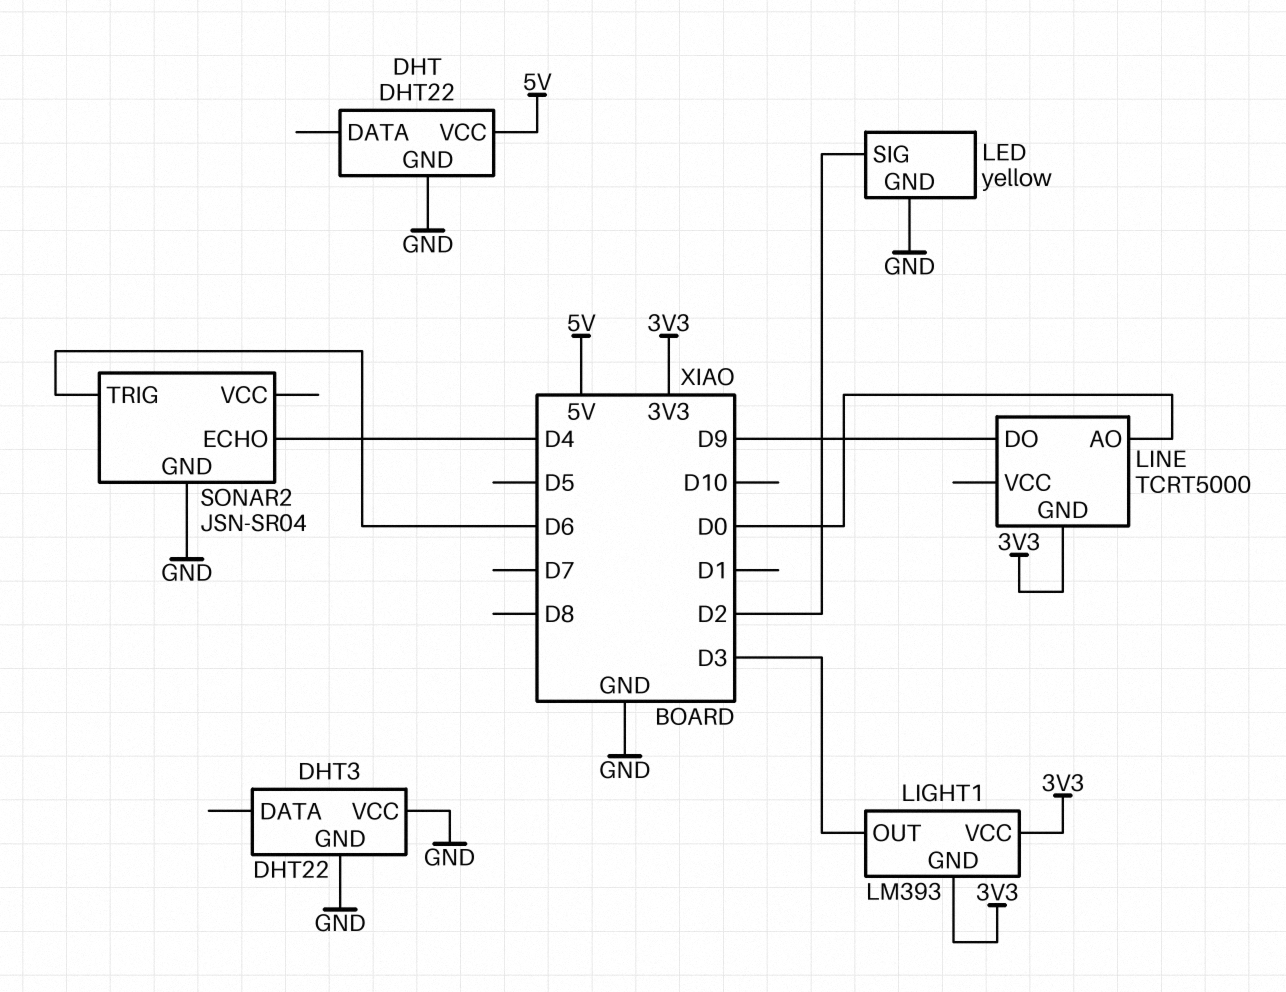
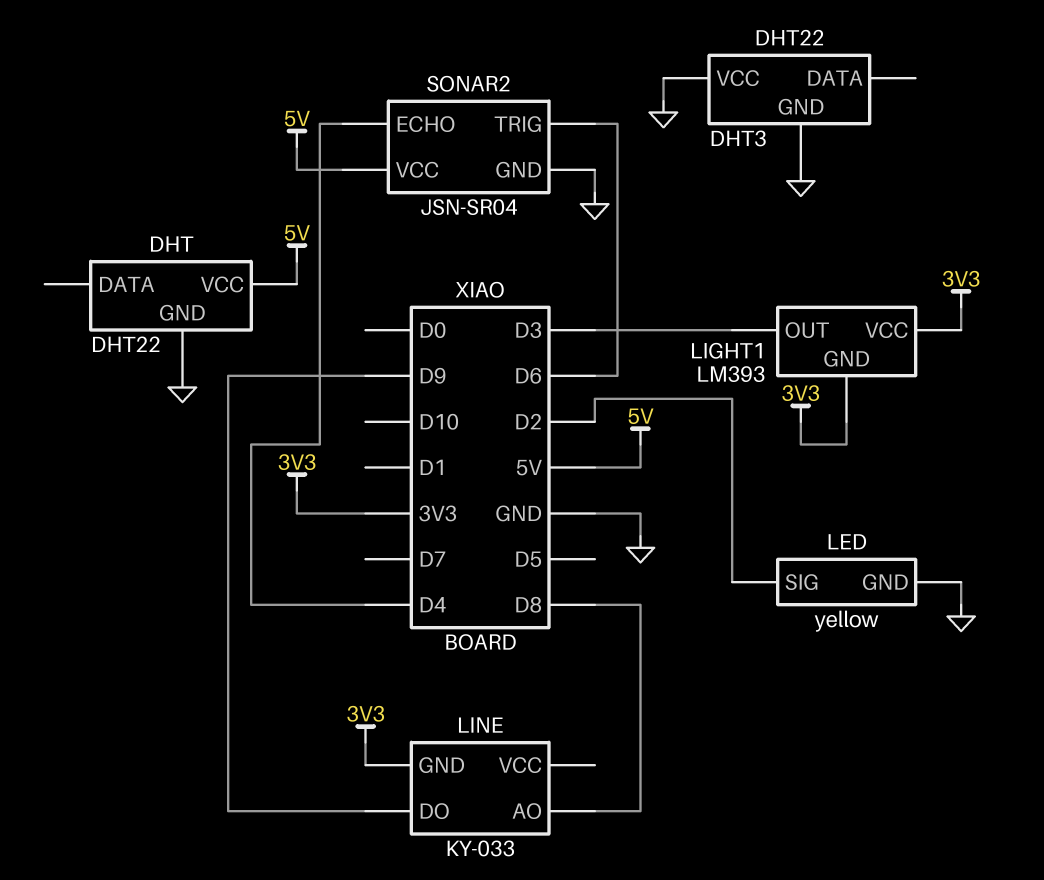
LINE: TCRT5000 -> KY-033
LINE pin AO: D0 -> D8
SONAR2 pin VCC: none -> 5V

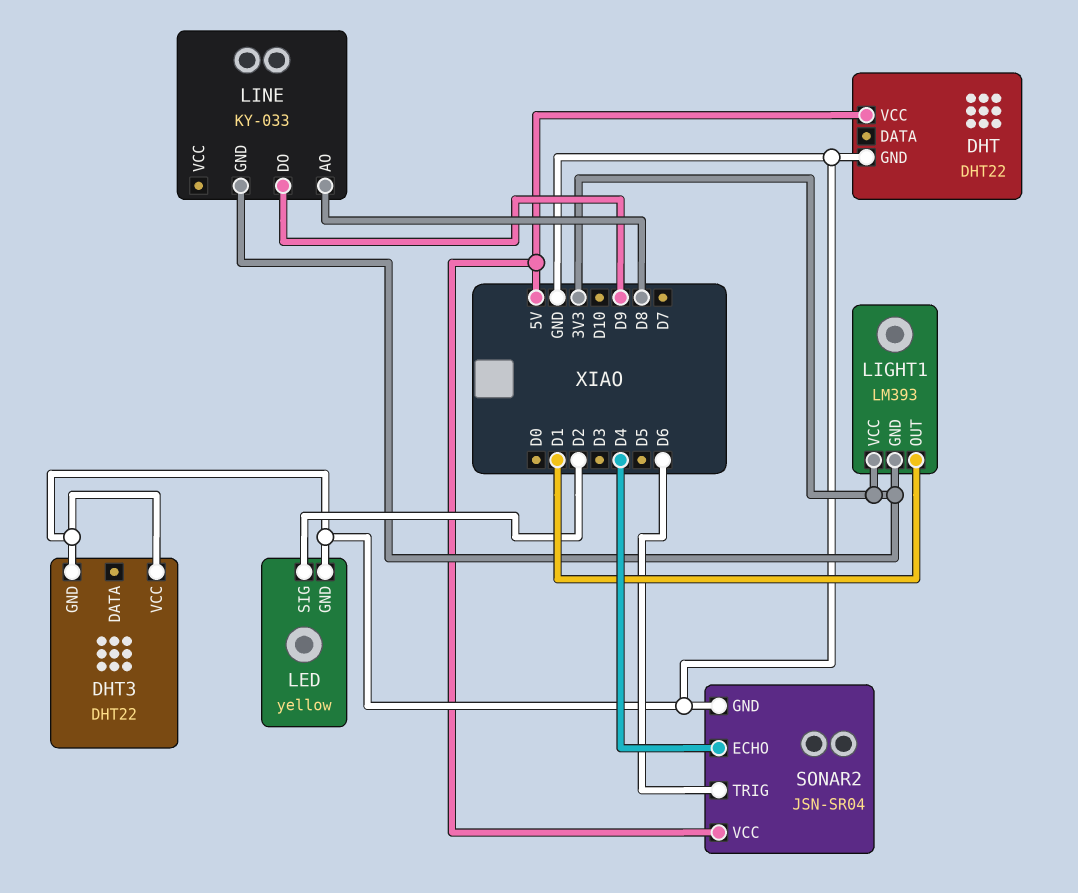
LIGHT1 pin OUT: D3 -> D1

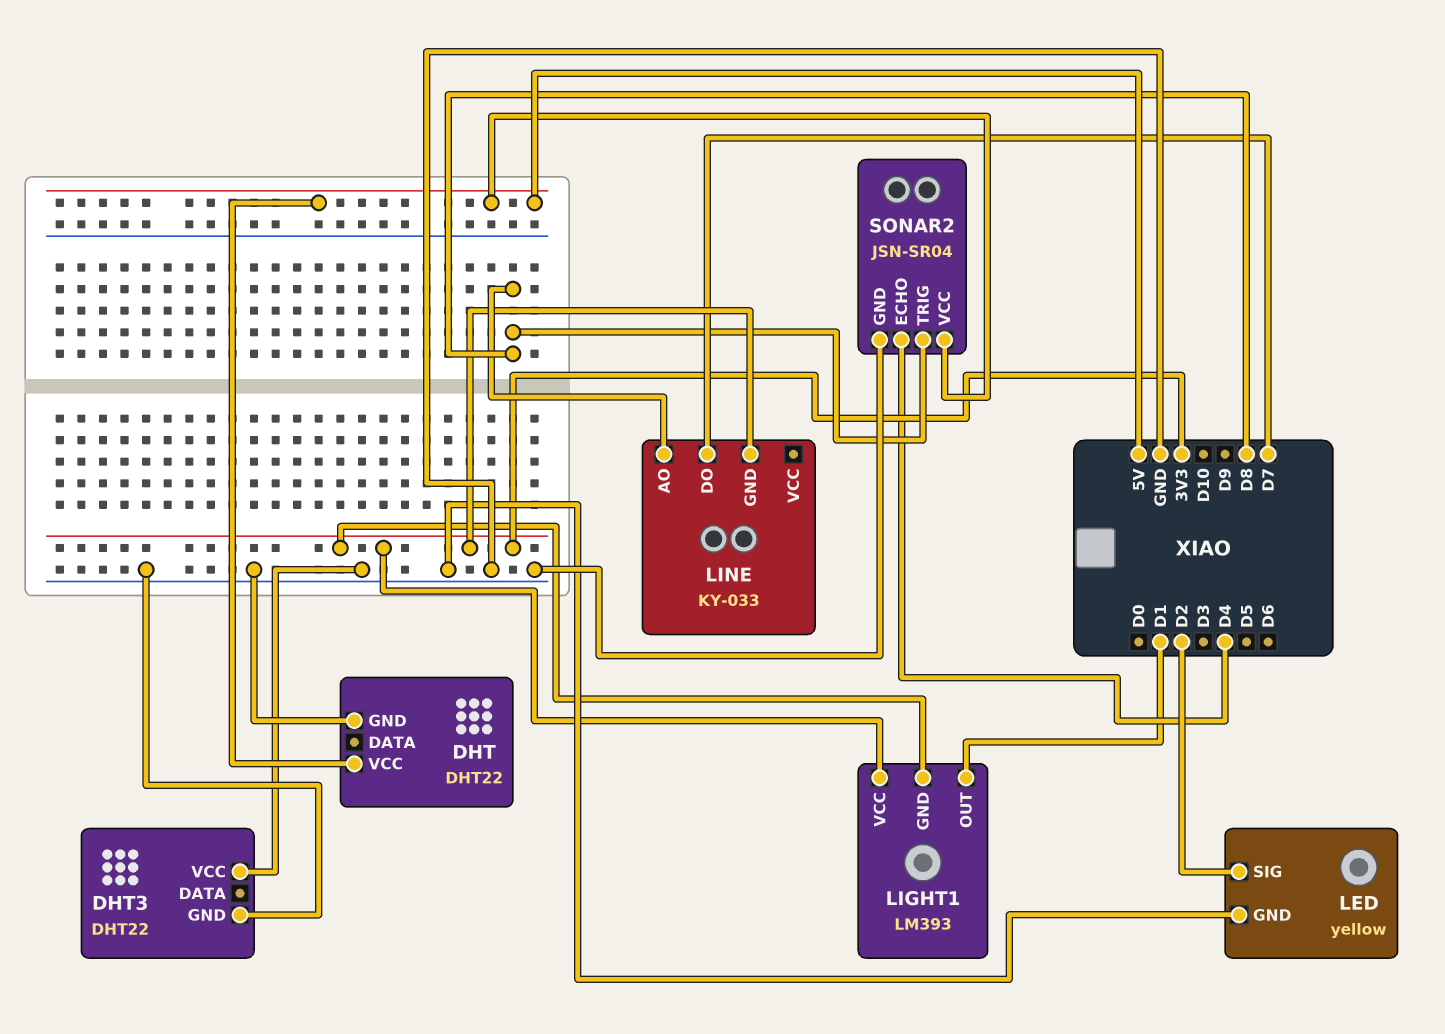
LINE pin DO: D9 -> D7
SONAR2 pin TRIG: D6 -> D8

